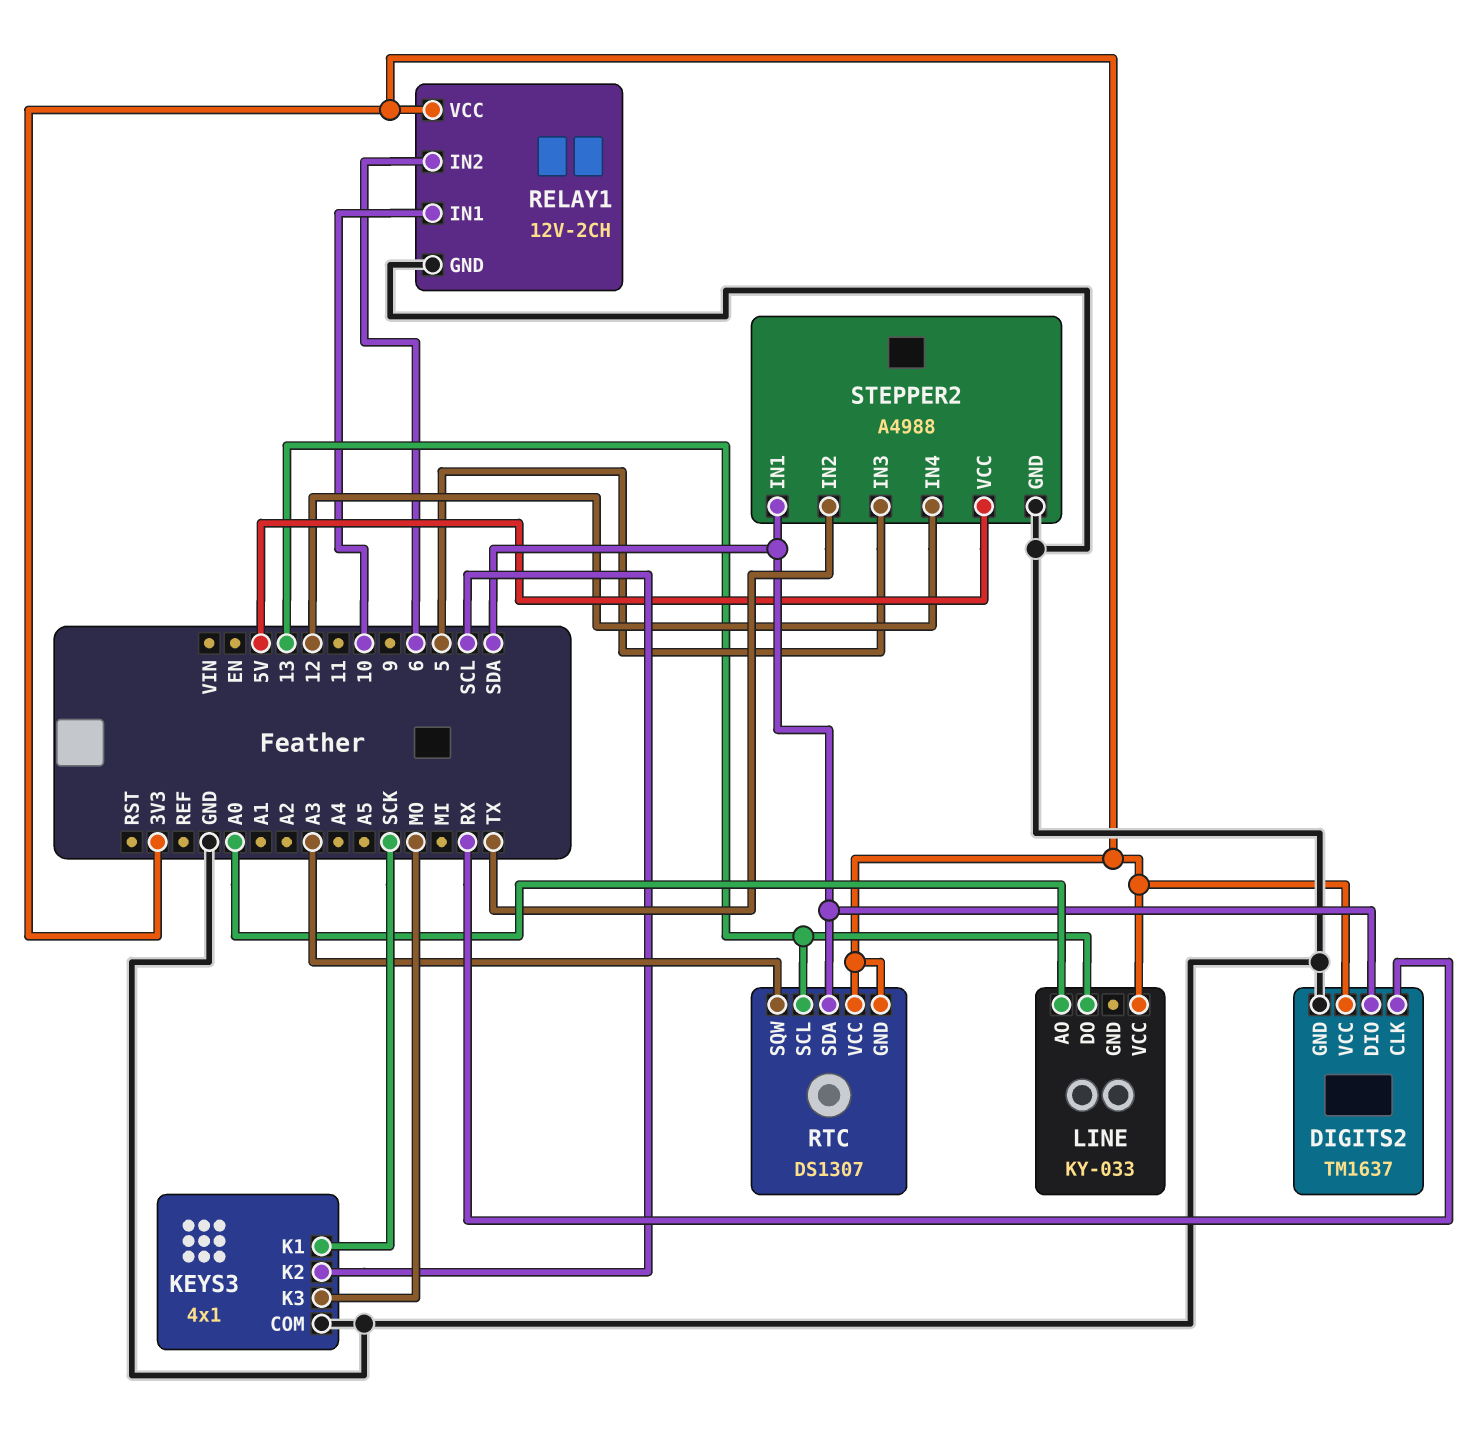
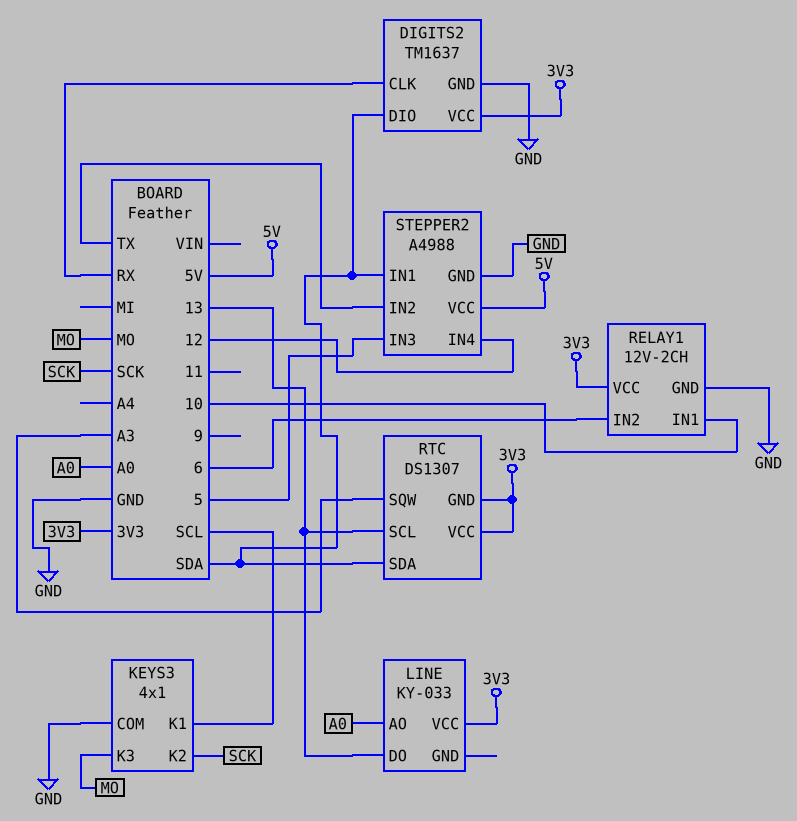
KEYS3 pin K1: SCK -> SCL
KEYS3 pin K2: SCL -> SCK

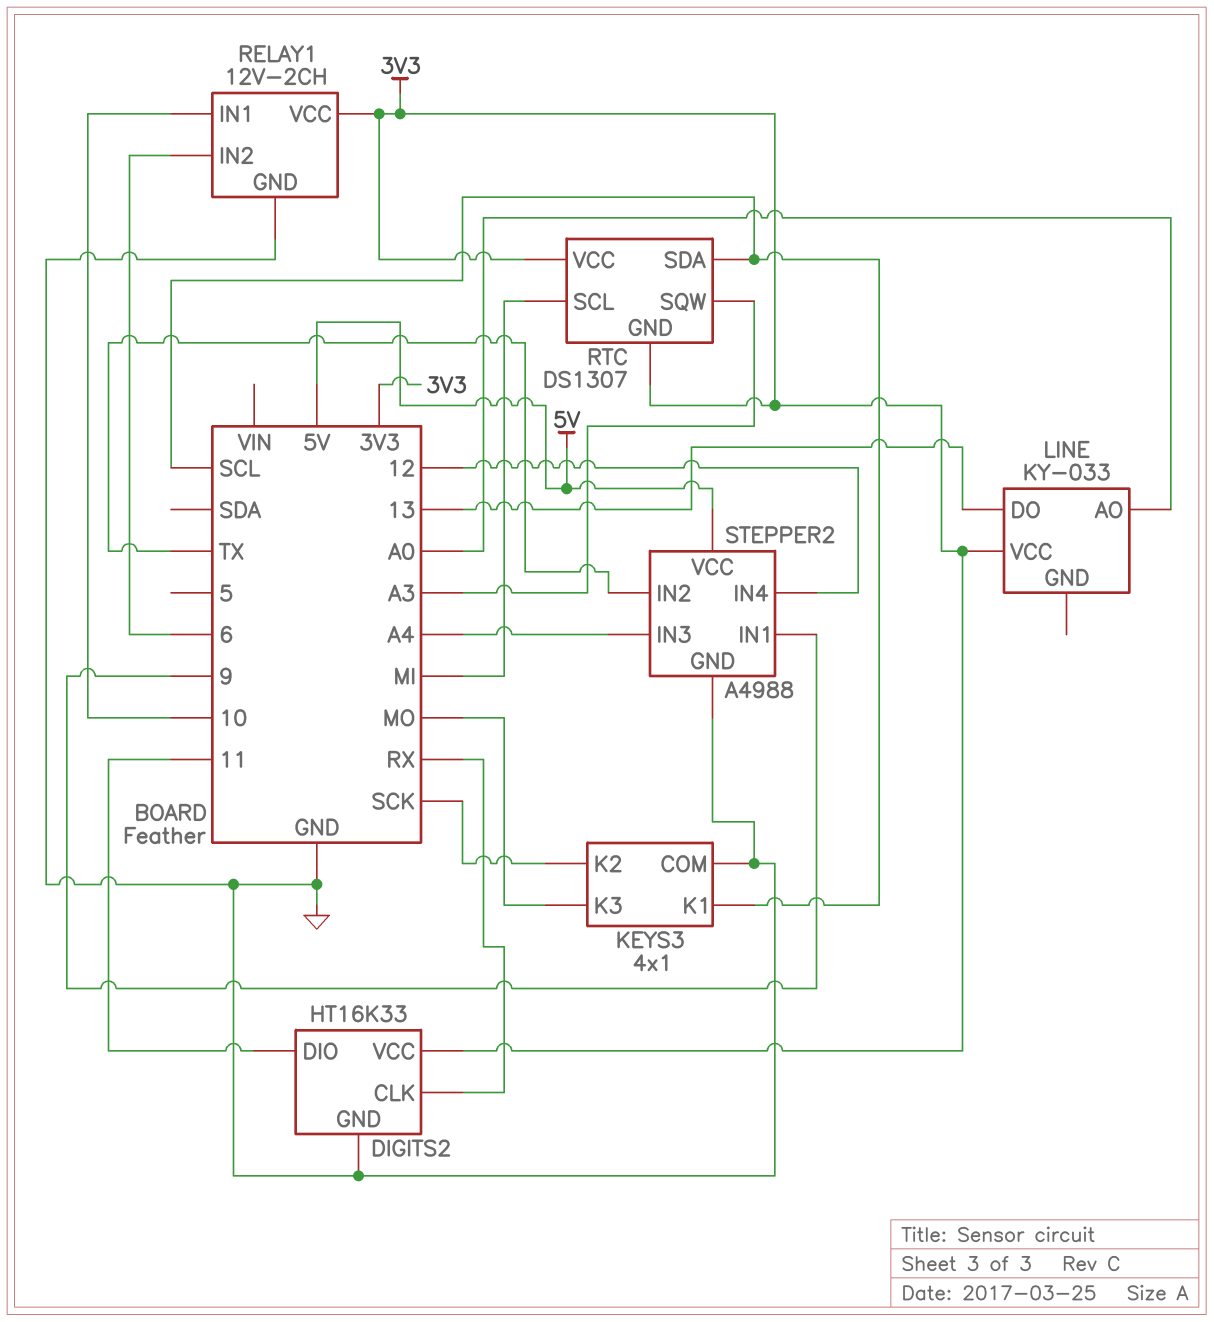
DIGITS2: TM1637 -> HT16K33
DIGITS2 pin DIO: SDA -> 11
RTC pin SCL: 13 -> MI
RTC pin SDA: SDA -> SCL
STEPPER2 pin IN1: SDA -> 9
STEPPER2 pin IN3: 5 -> A4

